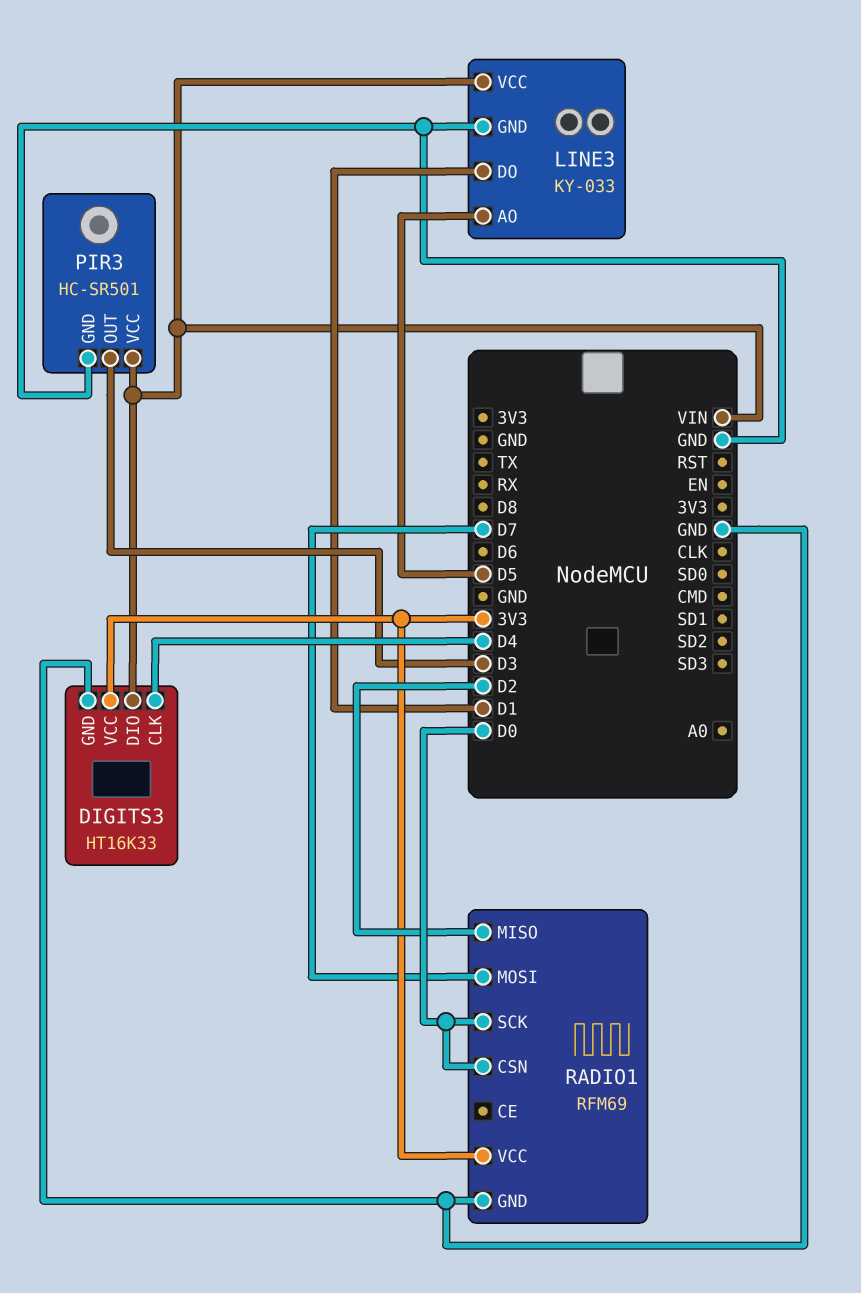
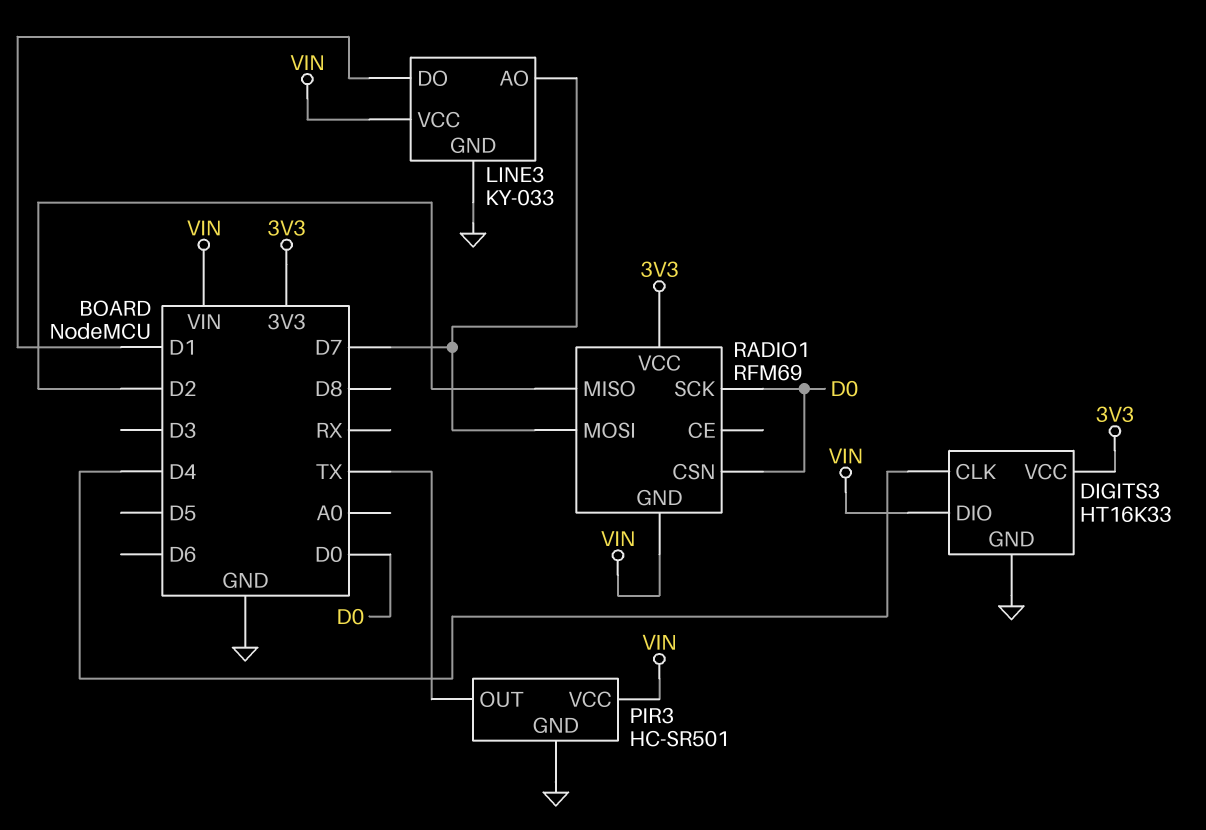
LINE3 pin AO: D5 -> D7
PIR3 pin OUT: D3 -> TX
RADIO1 pin GND: GND -> VIN

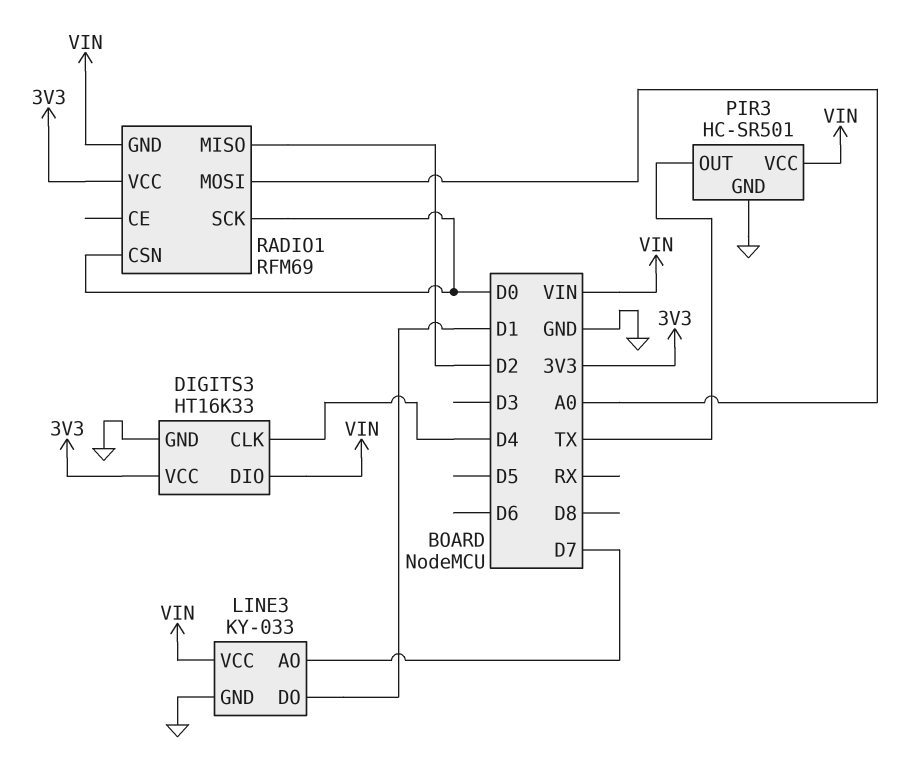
RADIO1 pin MOSI: D7 -> A0

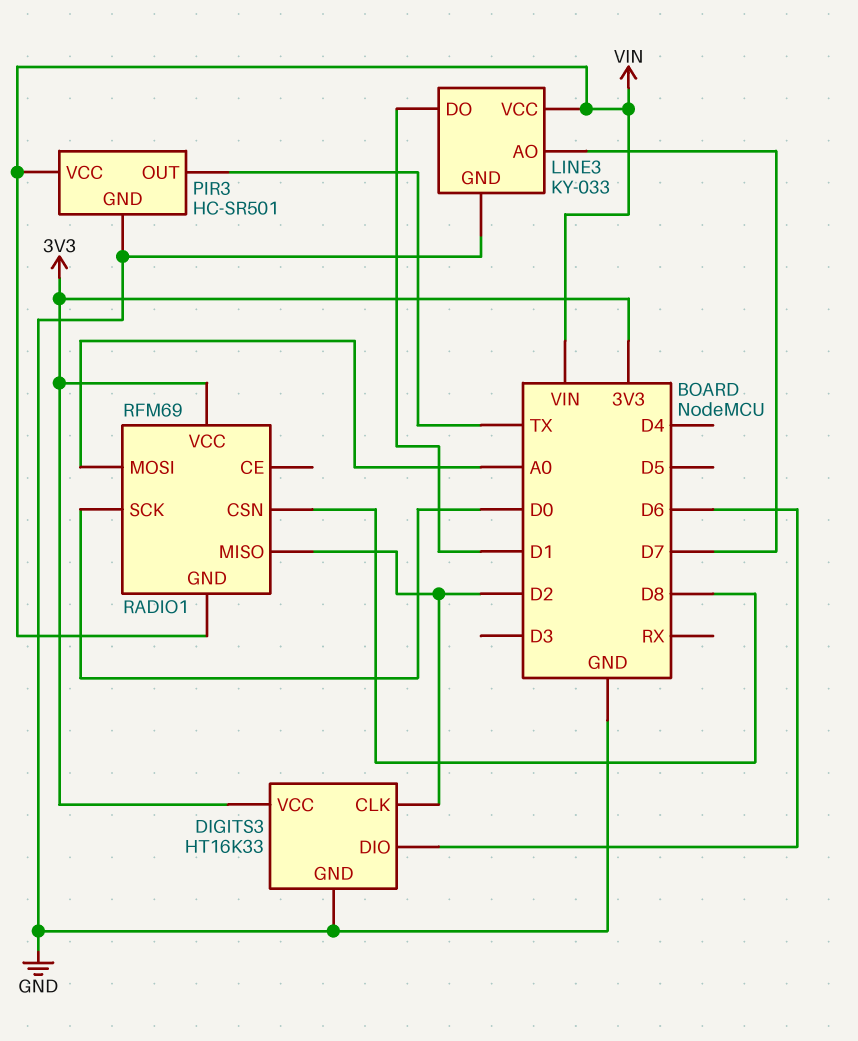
DIGITS3 pin CLK: D4 -> D2
DIGITS3 pin DIO: VIN -> D6
RADIO1 pin CSN: D0 -> D8

